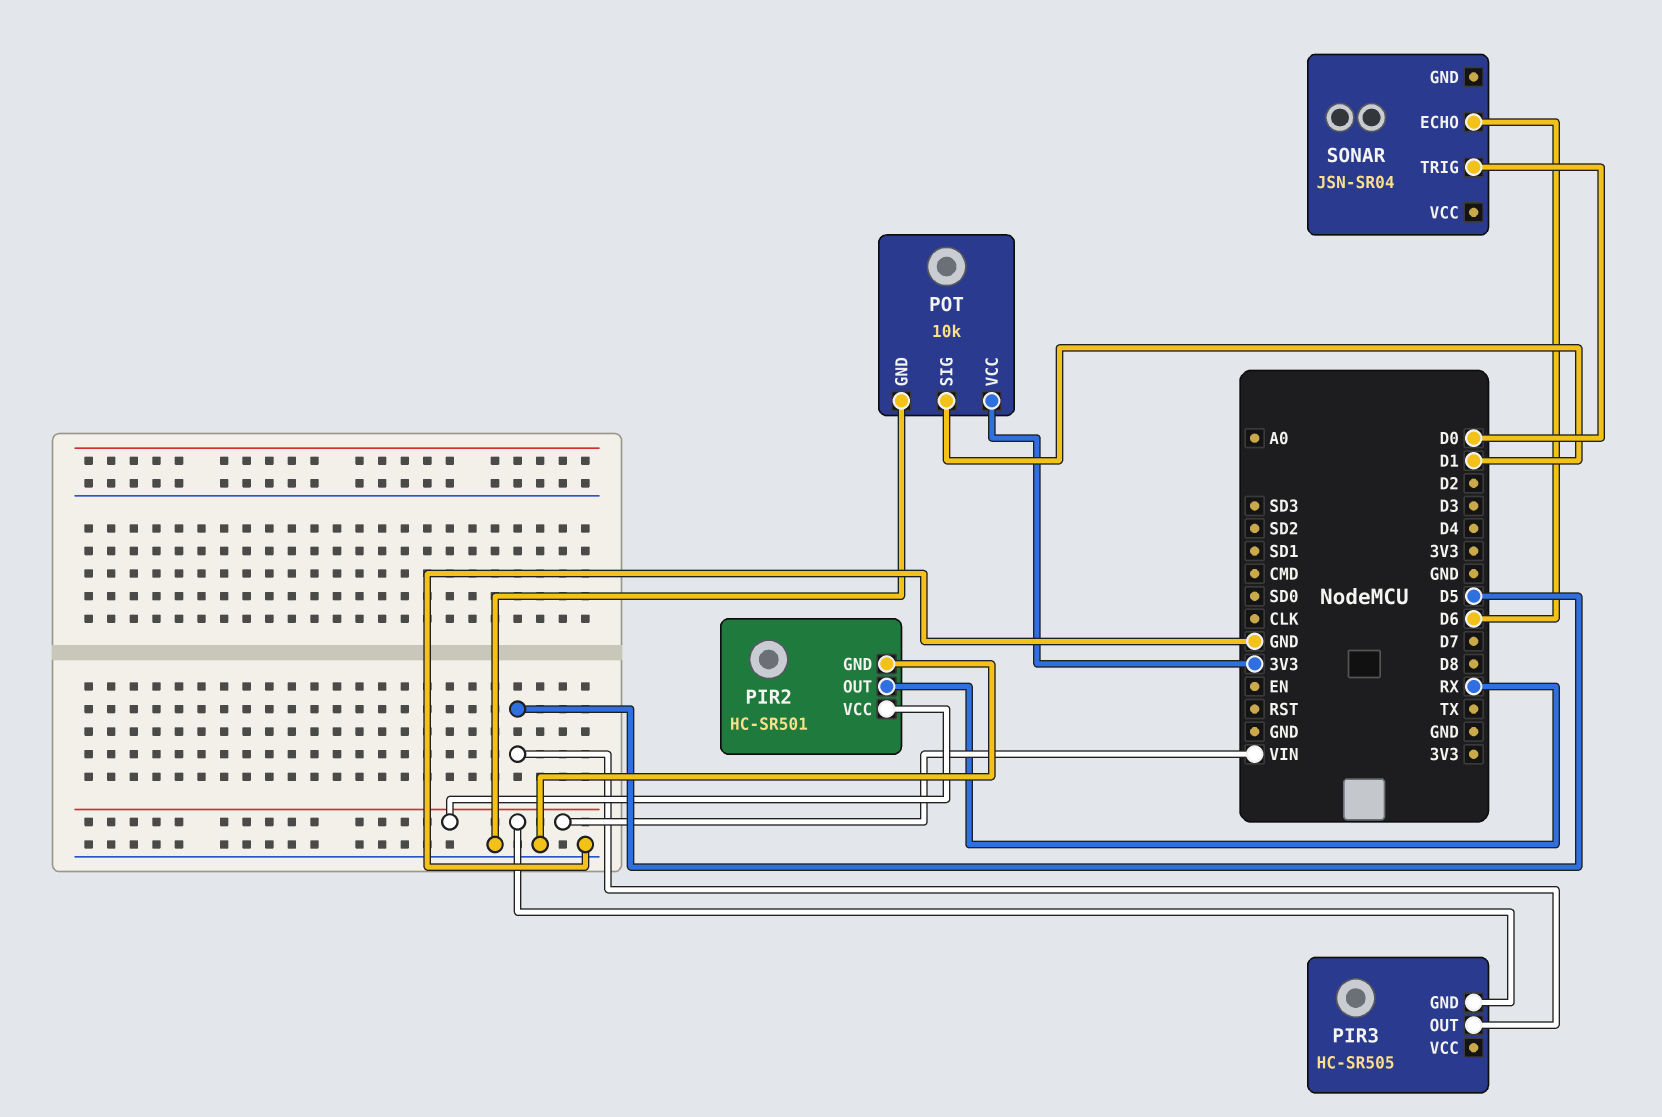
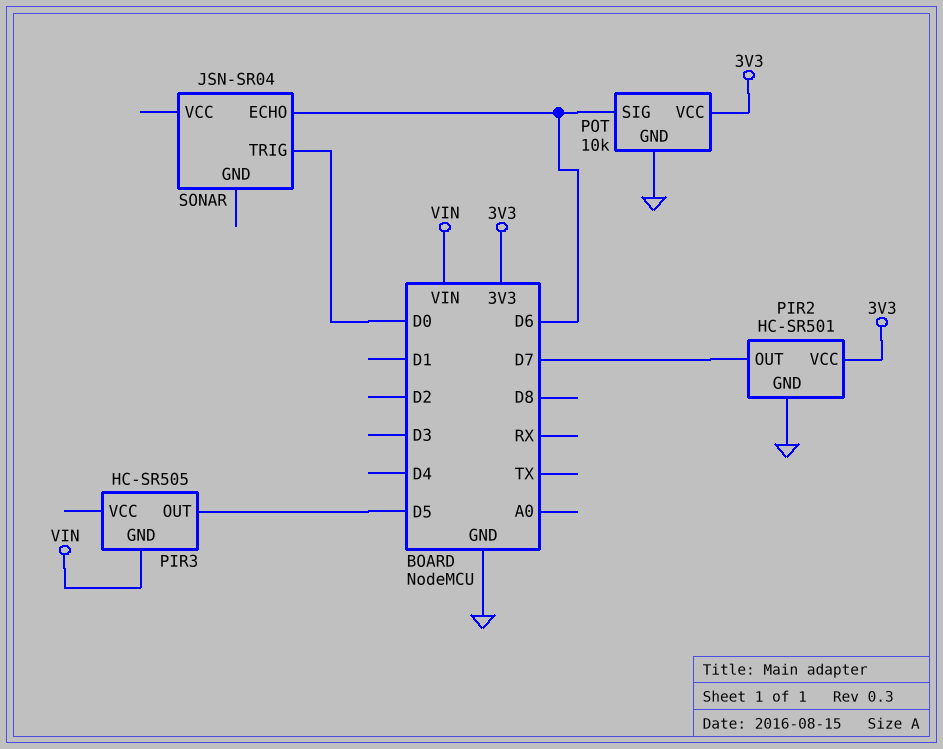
PIR2 pin OUT: RX -> D7
PIR2 pin VCC: VIN -> 3V3
POT pin SIG: D1 -> D6

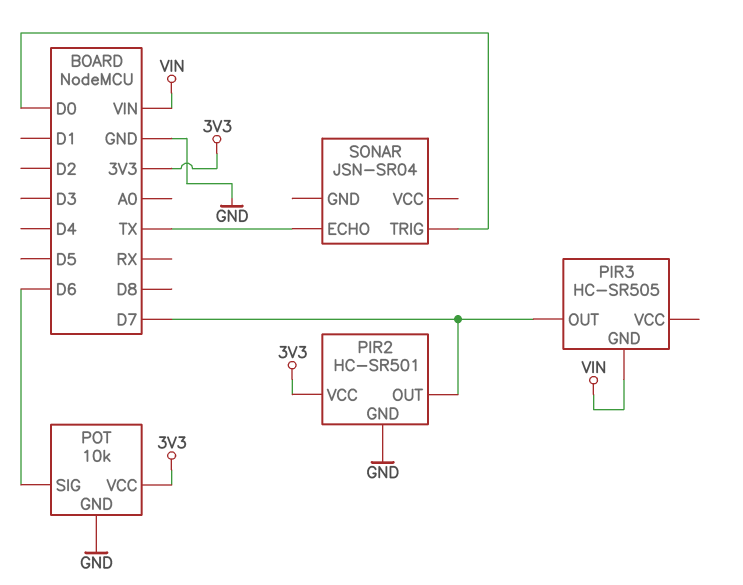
PIR3 pin OUT: D5 -> D7
SONAR pin ECHO: D6 -> TX

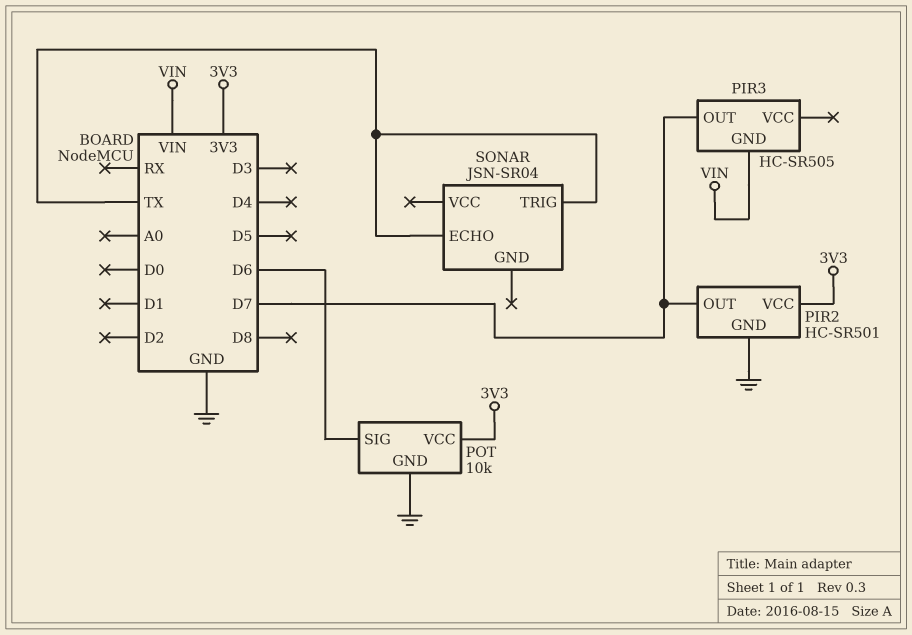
SONAR pin TRIG: D0 -> TX

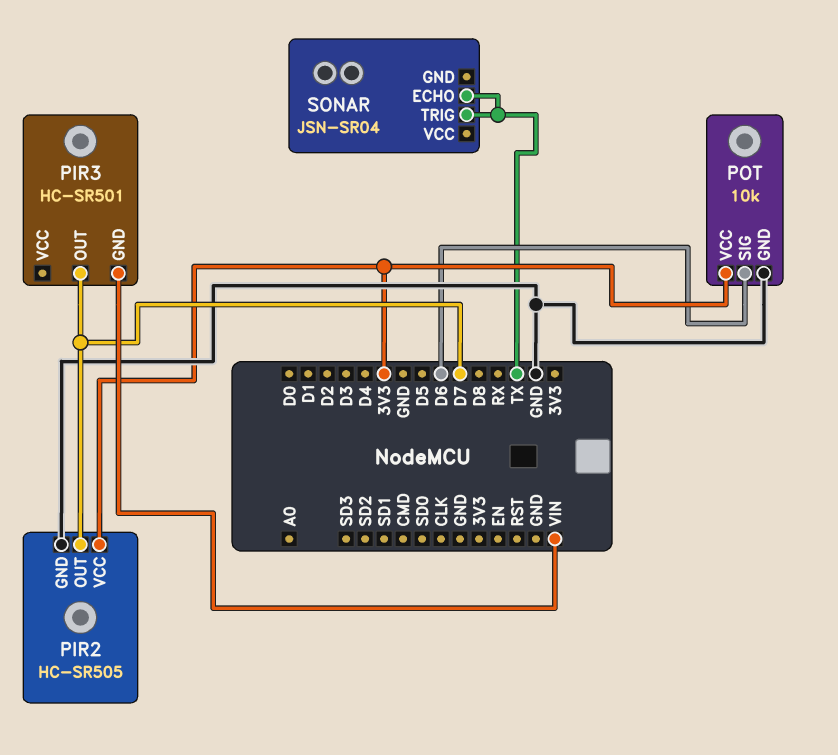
PIR2: HC-SR501 -> HC-SR505
PIR3: HC-SR505 -> HC-SR501

